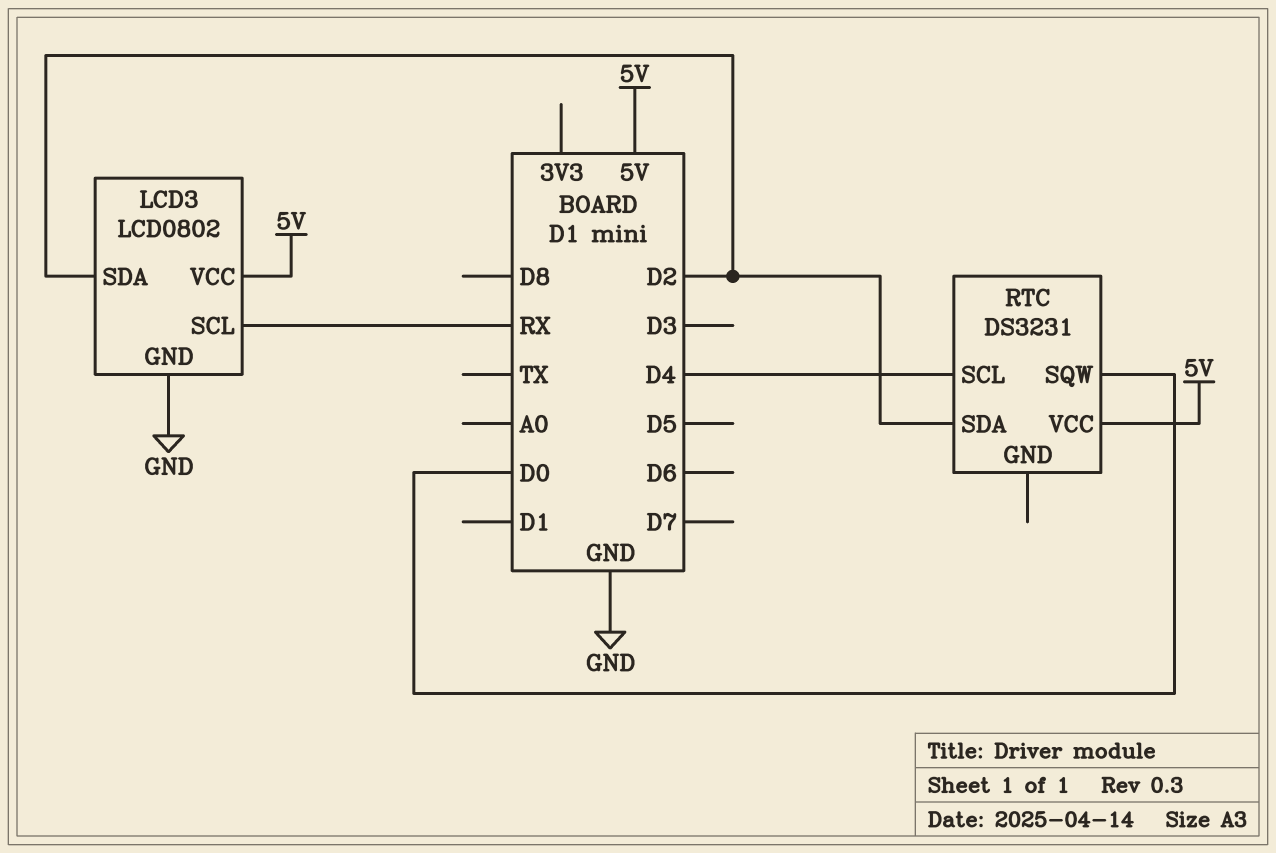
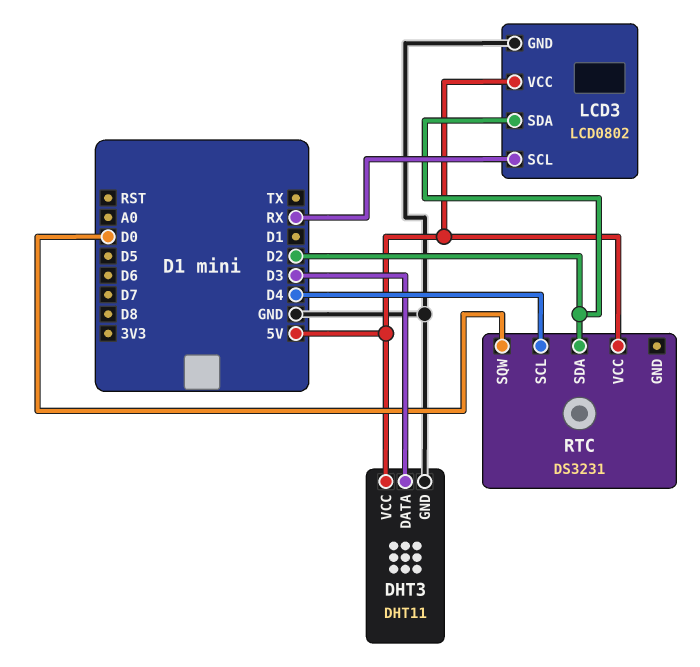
DHT3: none -> DHT11
DHT3 pin DATA: none -> D3
DHT3 pin GND: none -> GND
DHT3 pin VCC: none -> 5V

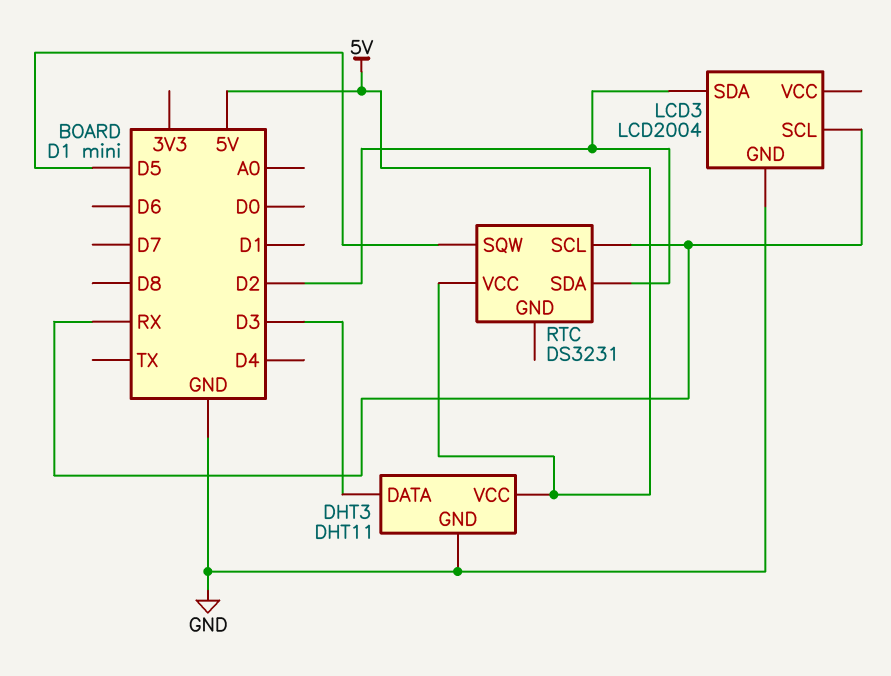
LCD3: LCD0802 -> LCD2004
LCD3 pin VCC: 5V -> none
RTC pin SCL: D4 -> RX
RTC pin SQW: D0 -> D5

